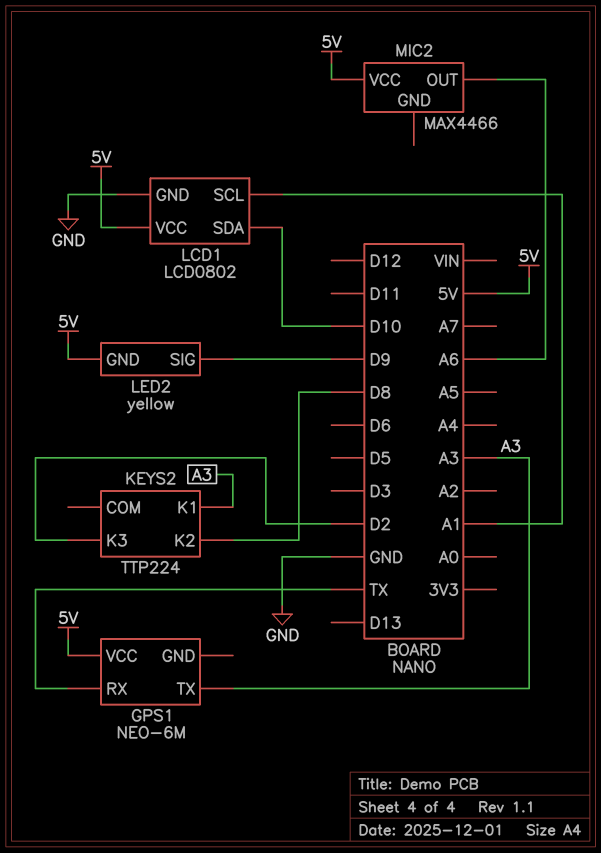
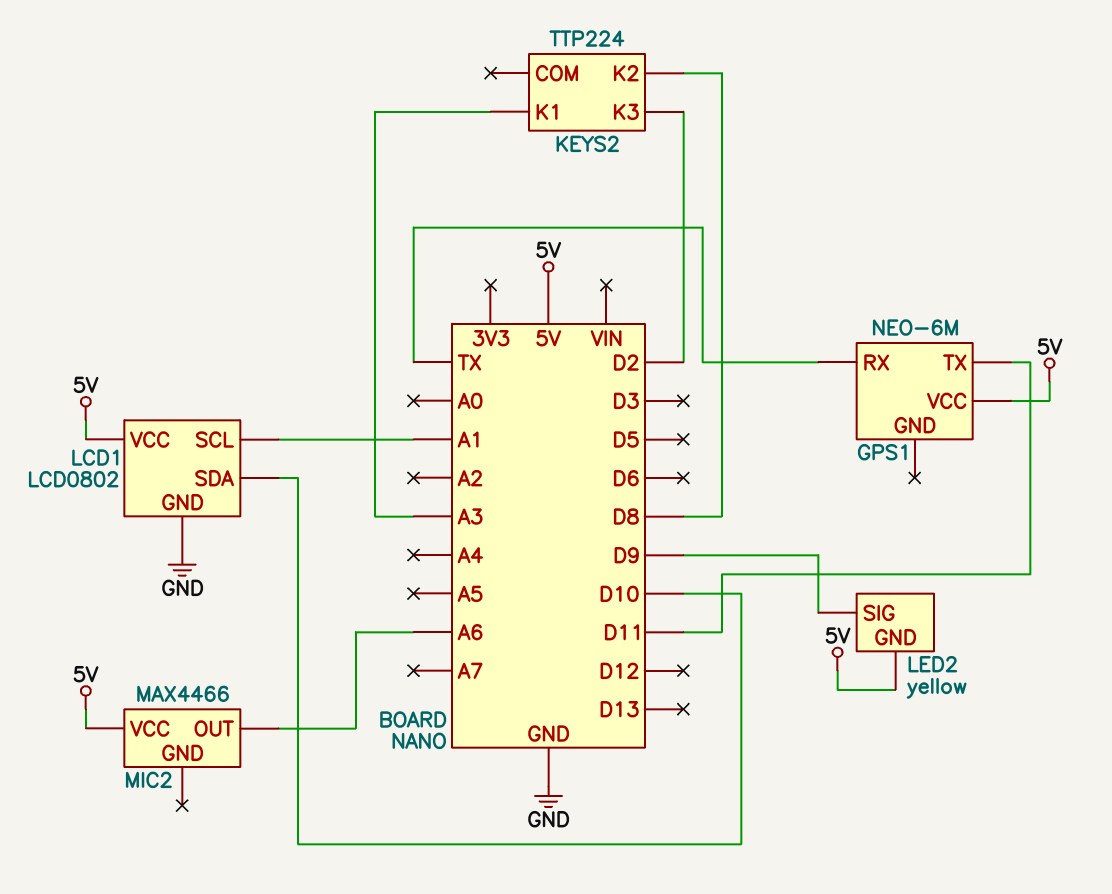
GPS1 pin TX: A3 -> D11

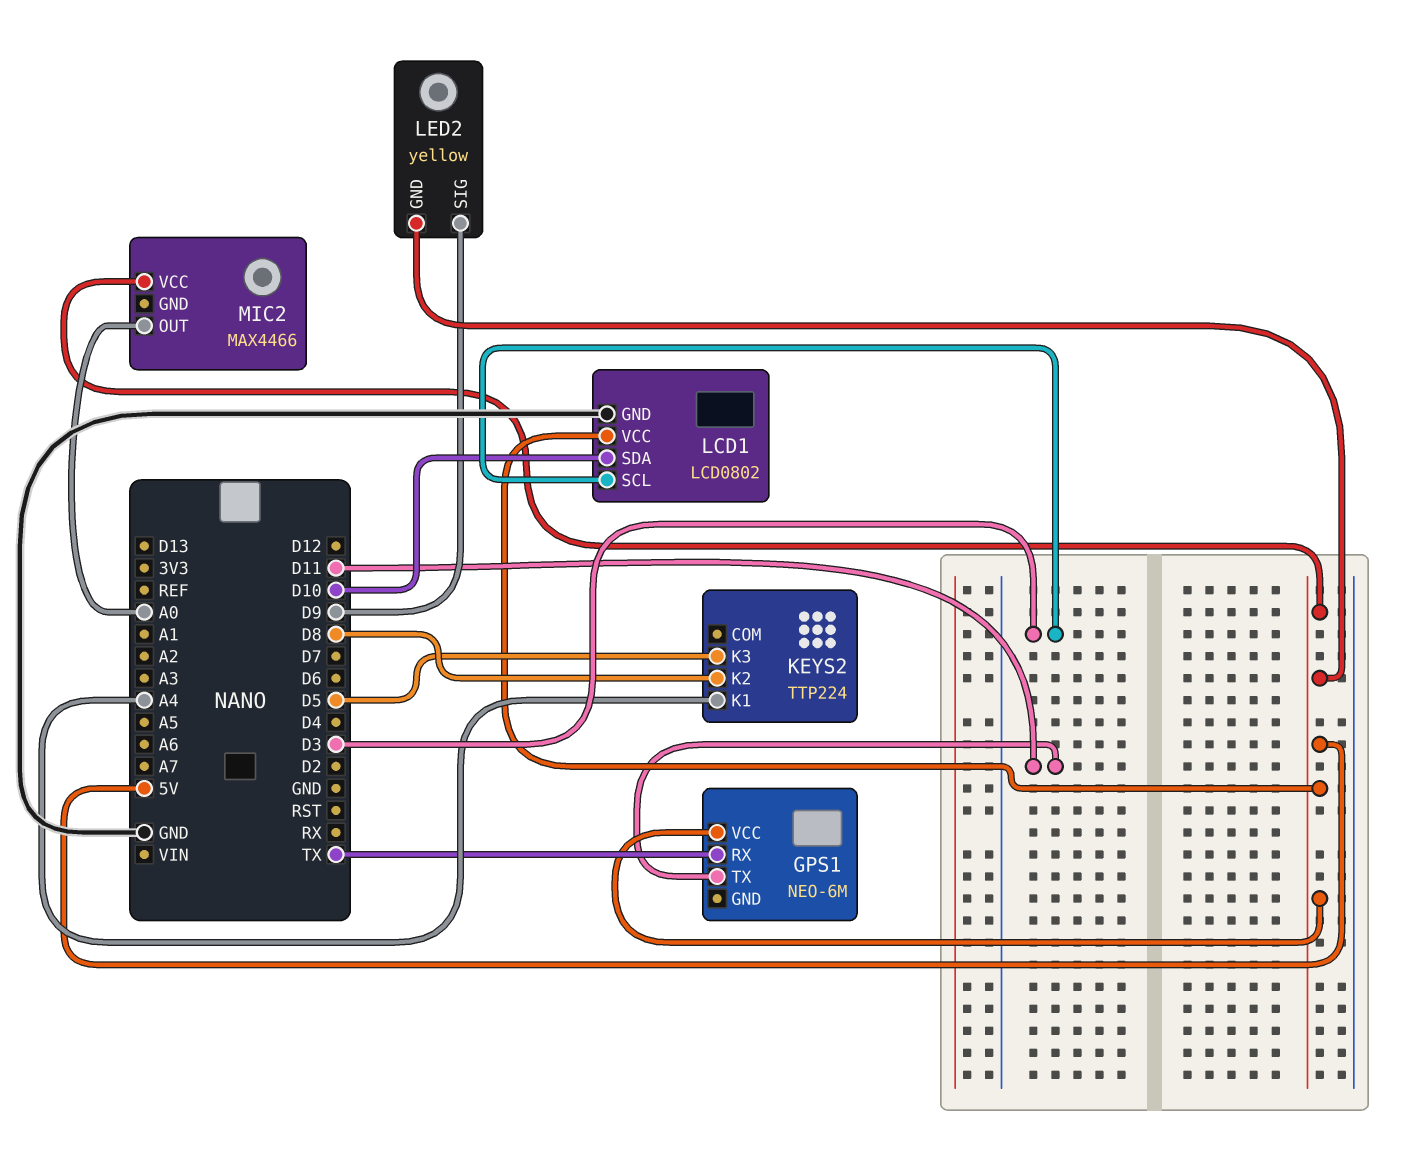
KEYS2 pin K1: A3 -> A4
KEYS2 pin K3: D2 -> D5
LCD1 pin SCL: A1 -> D3
MIC2 pin OUT: A6 -> A0

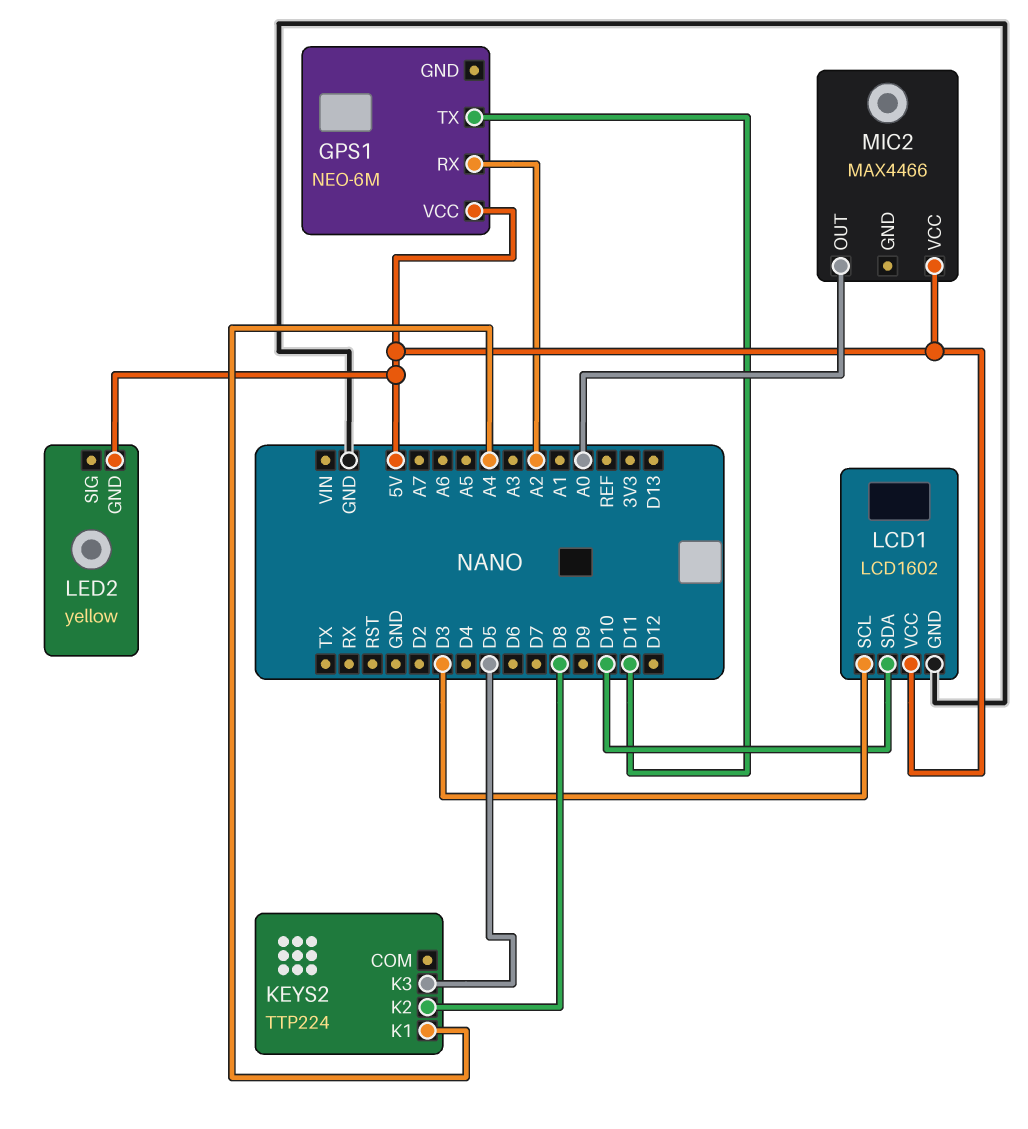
GPS1 pin RX: TX -> A2
LCD1: LCD0802 -> LCD1602
LED2 pin SIG: D9 -> none

